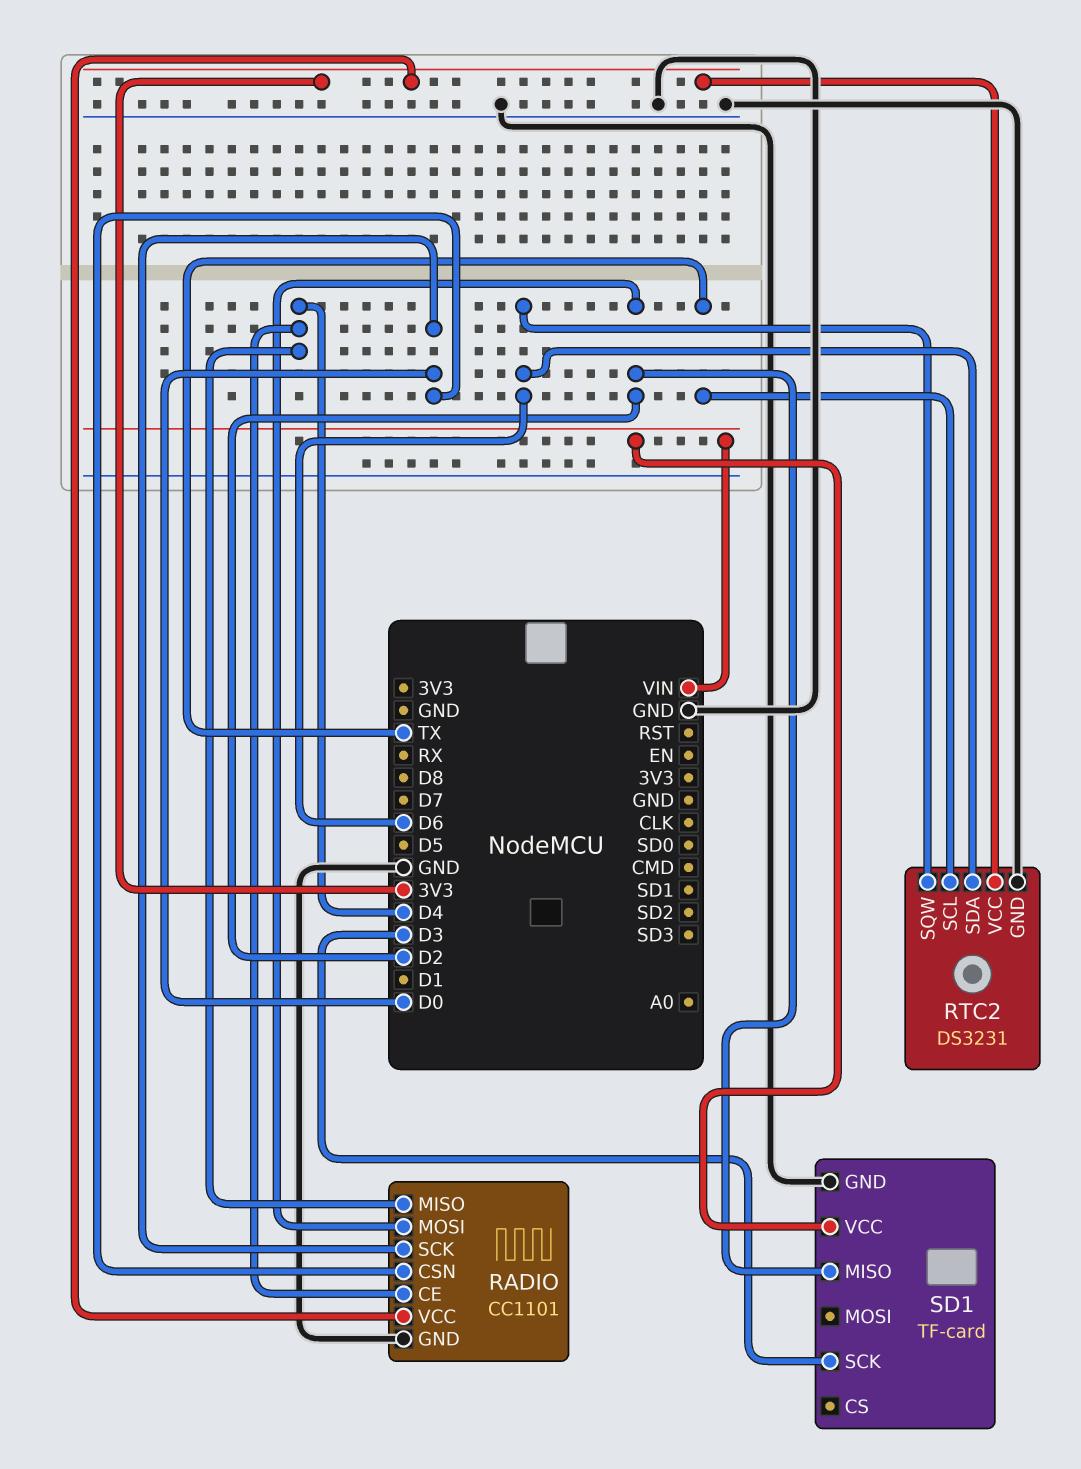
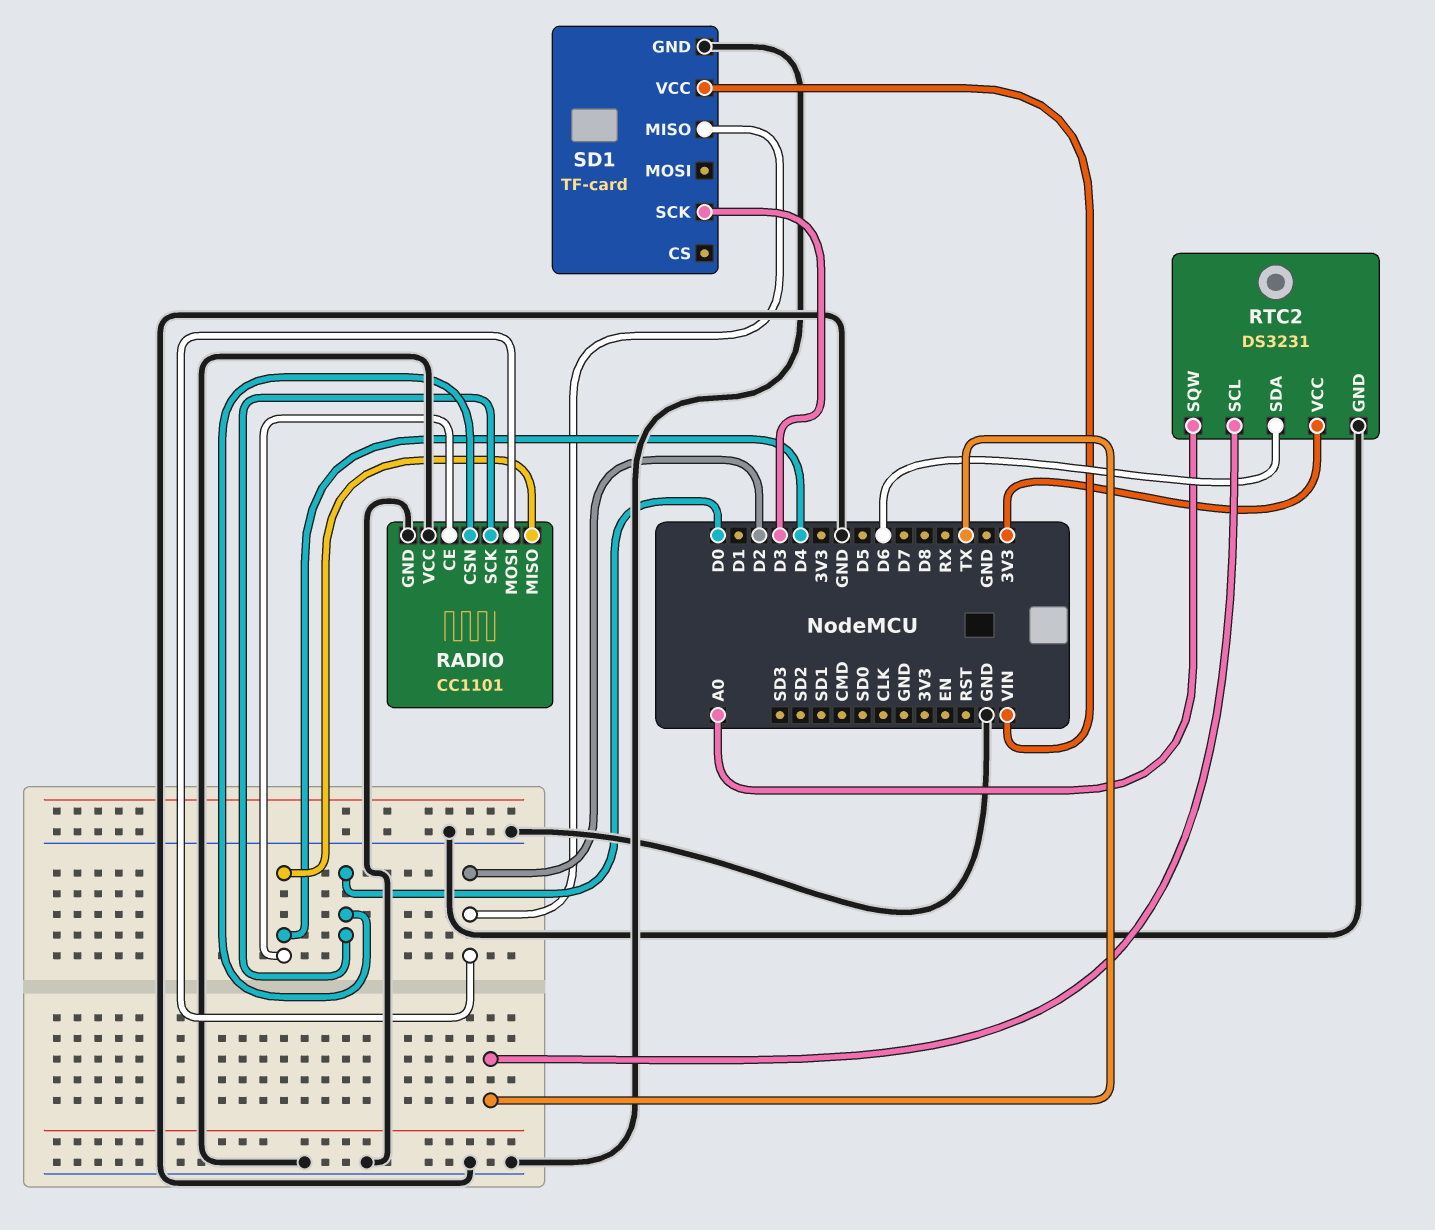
RADIO pin VCC: 3V3 -> GND
RTC2 pin SQW: D6 -> A0

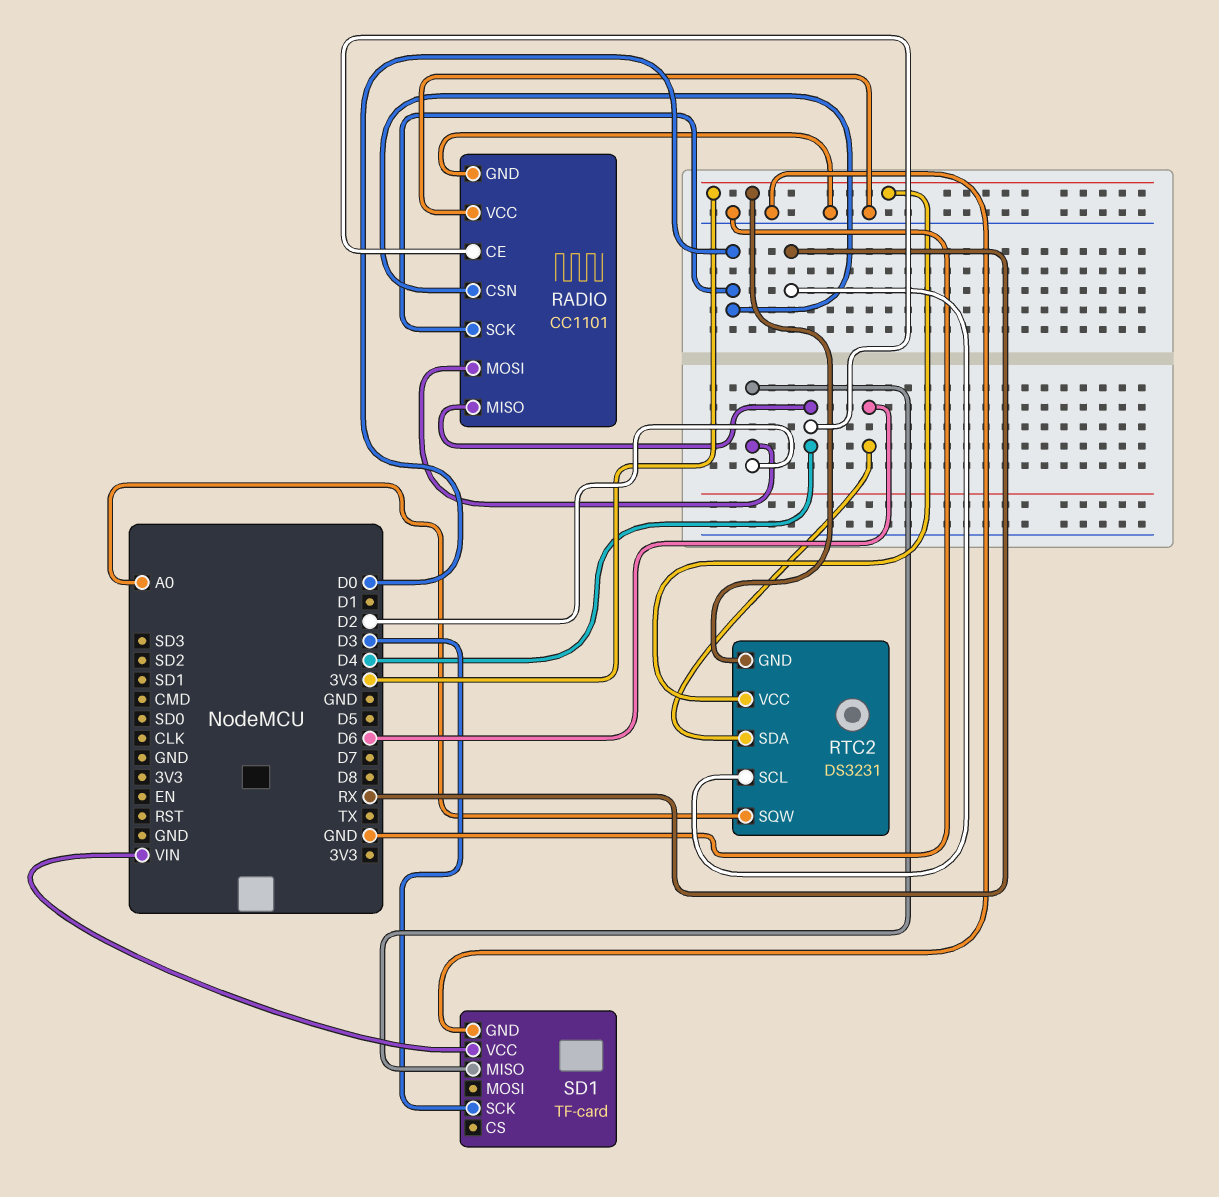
RTC2 pin GND: GND -> 3V3
RTC2 pin SCL: TX -> RX

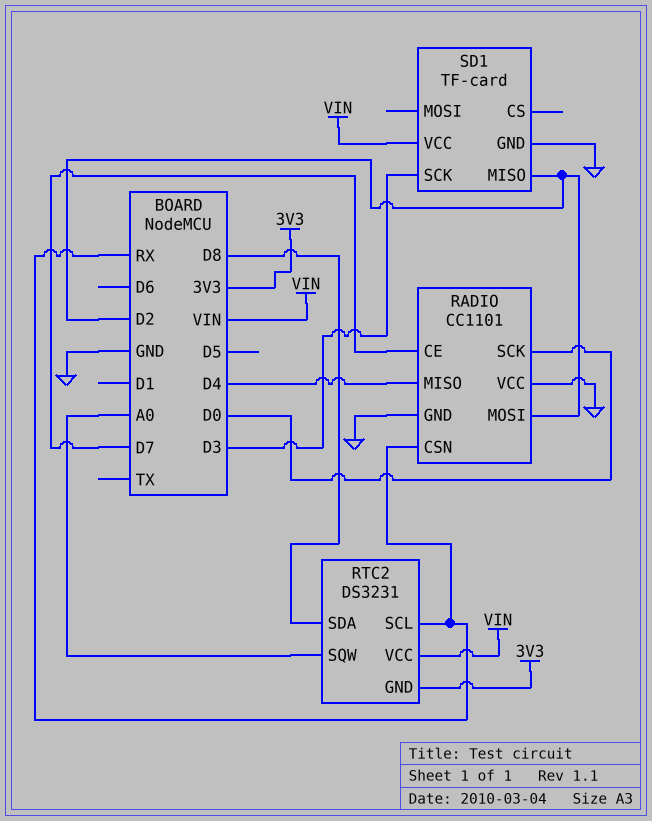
RADIO pin CE: D4 -> D7
RADIO pin CSN: D0 -> RX
RTC2 pin SDA: D6 -> D8
RTC2 pin VCC: 3V3 -> VIN

